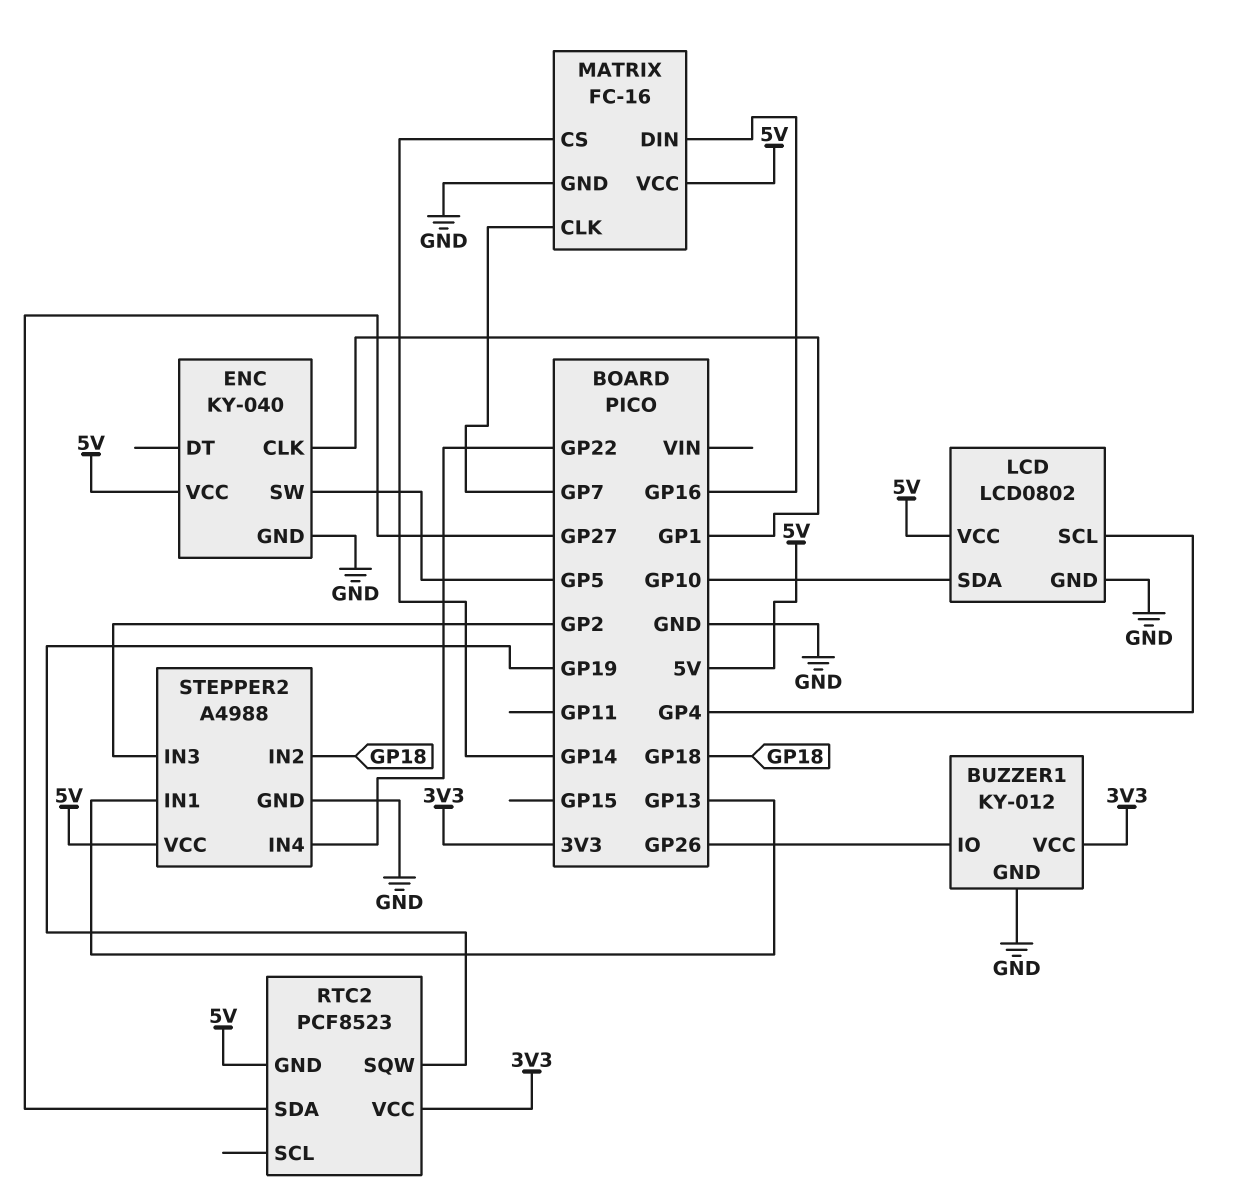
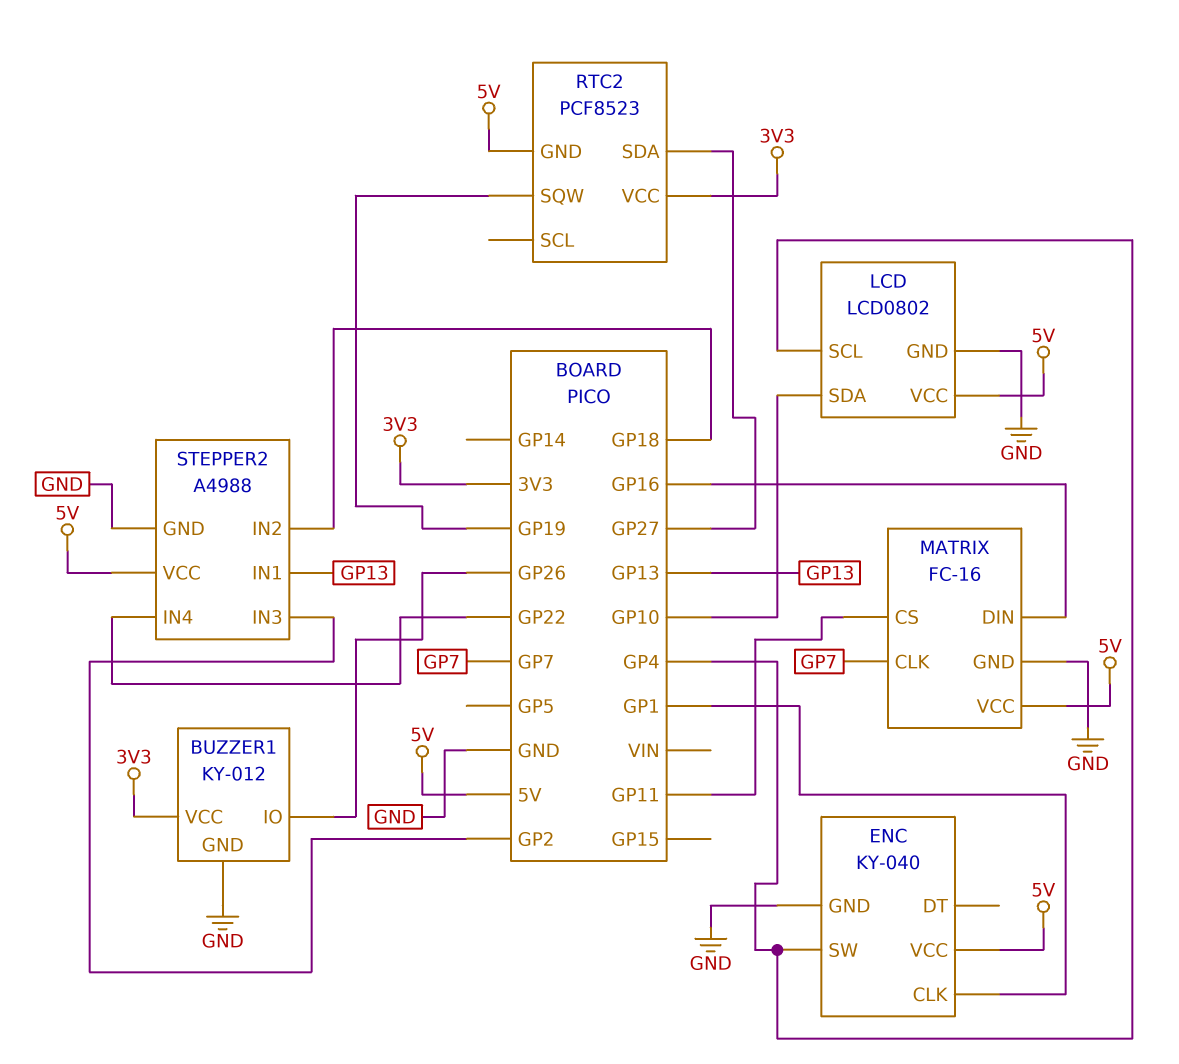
ENC pin SW: GP5 -> GP4
MATRIX pin CS: GP14 -> GP11

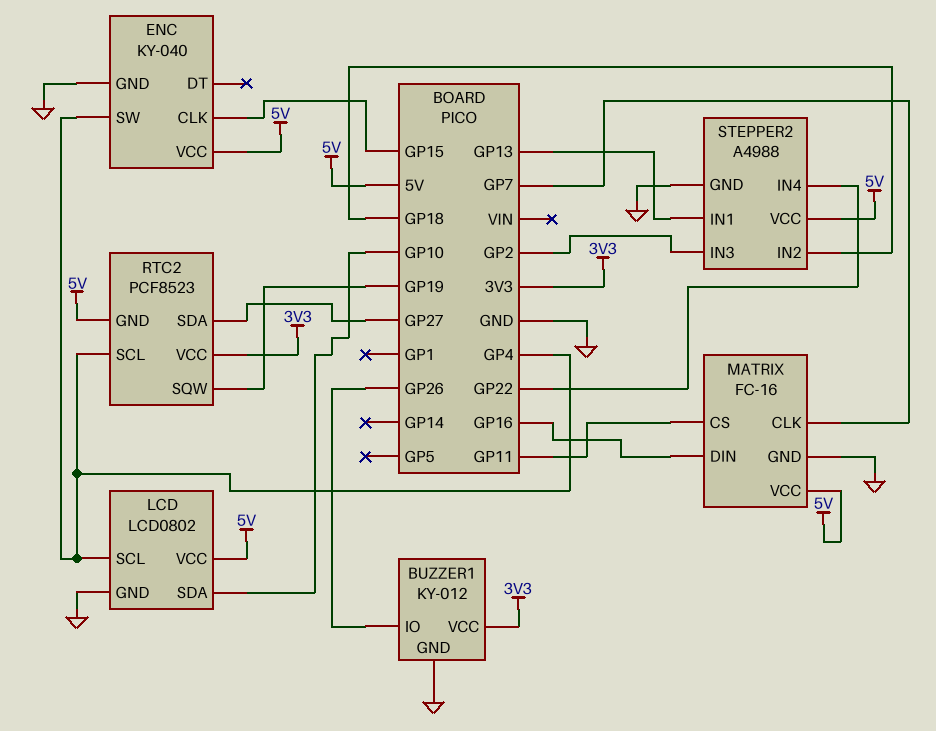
ENC pin CLK: GP1 -> GP15
RTC2 pin SCL: none -> GP4

